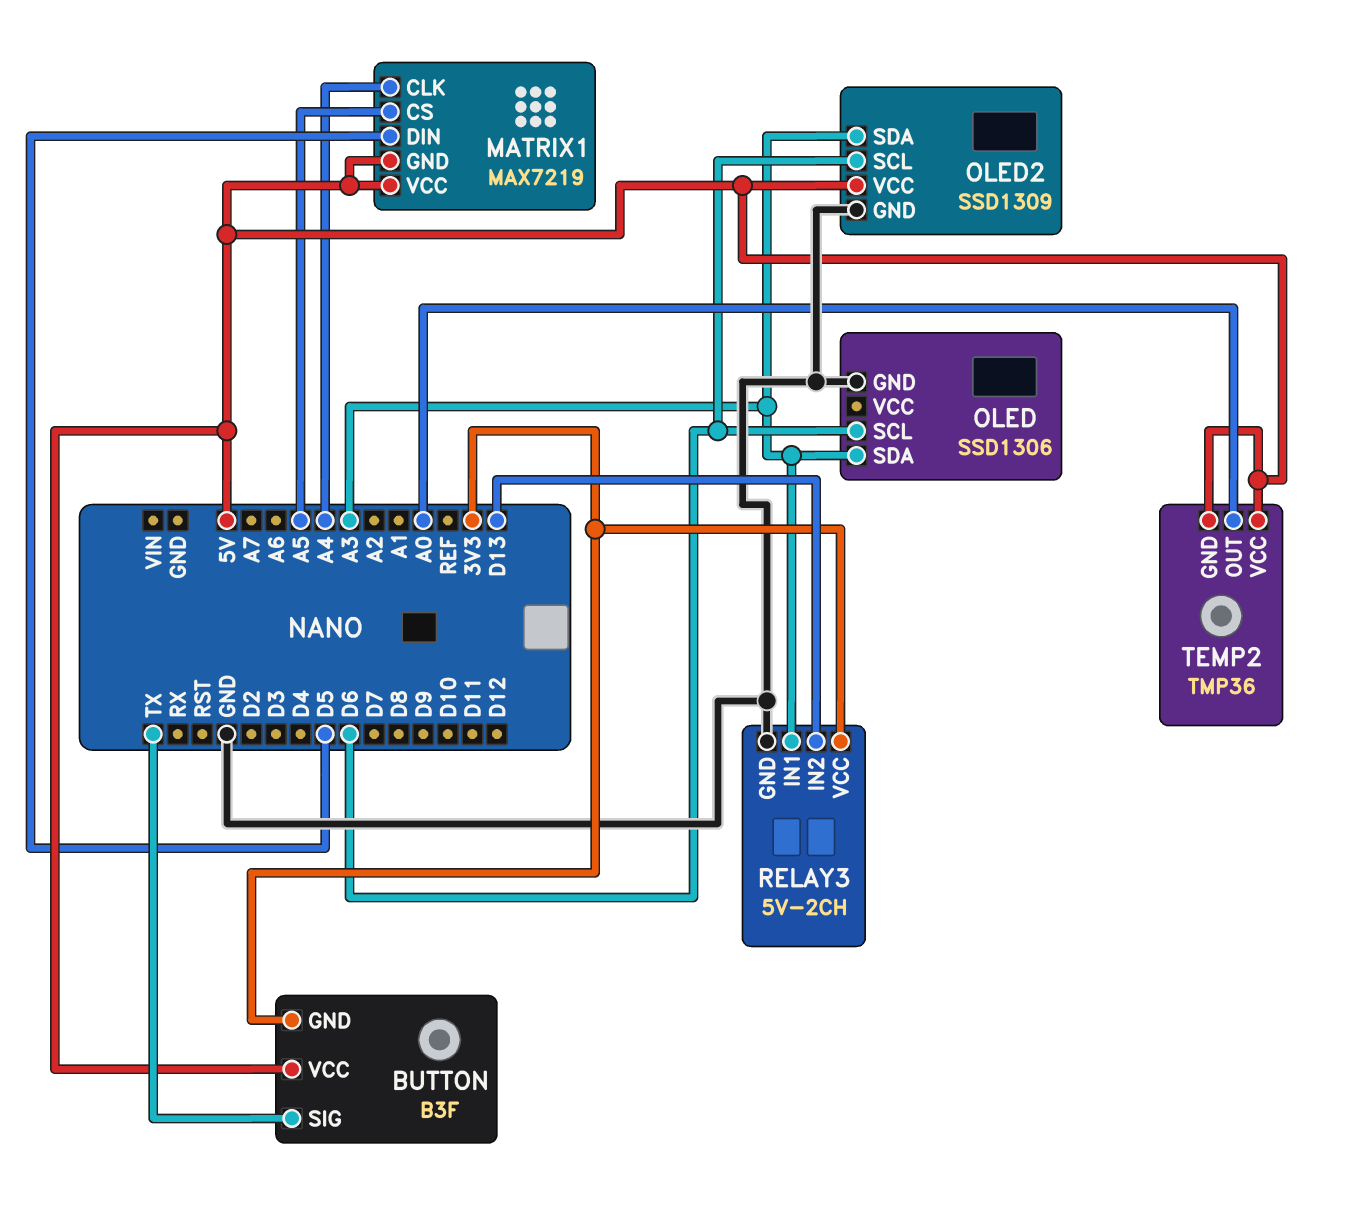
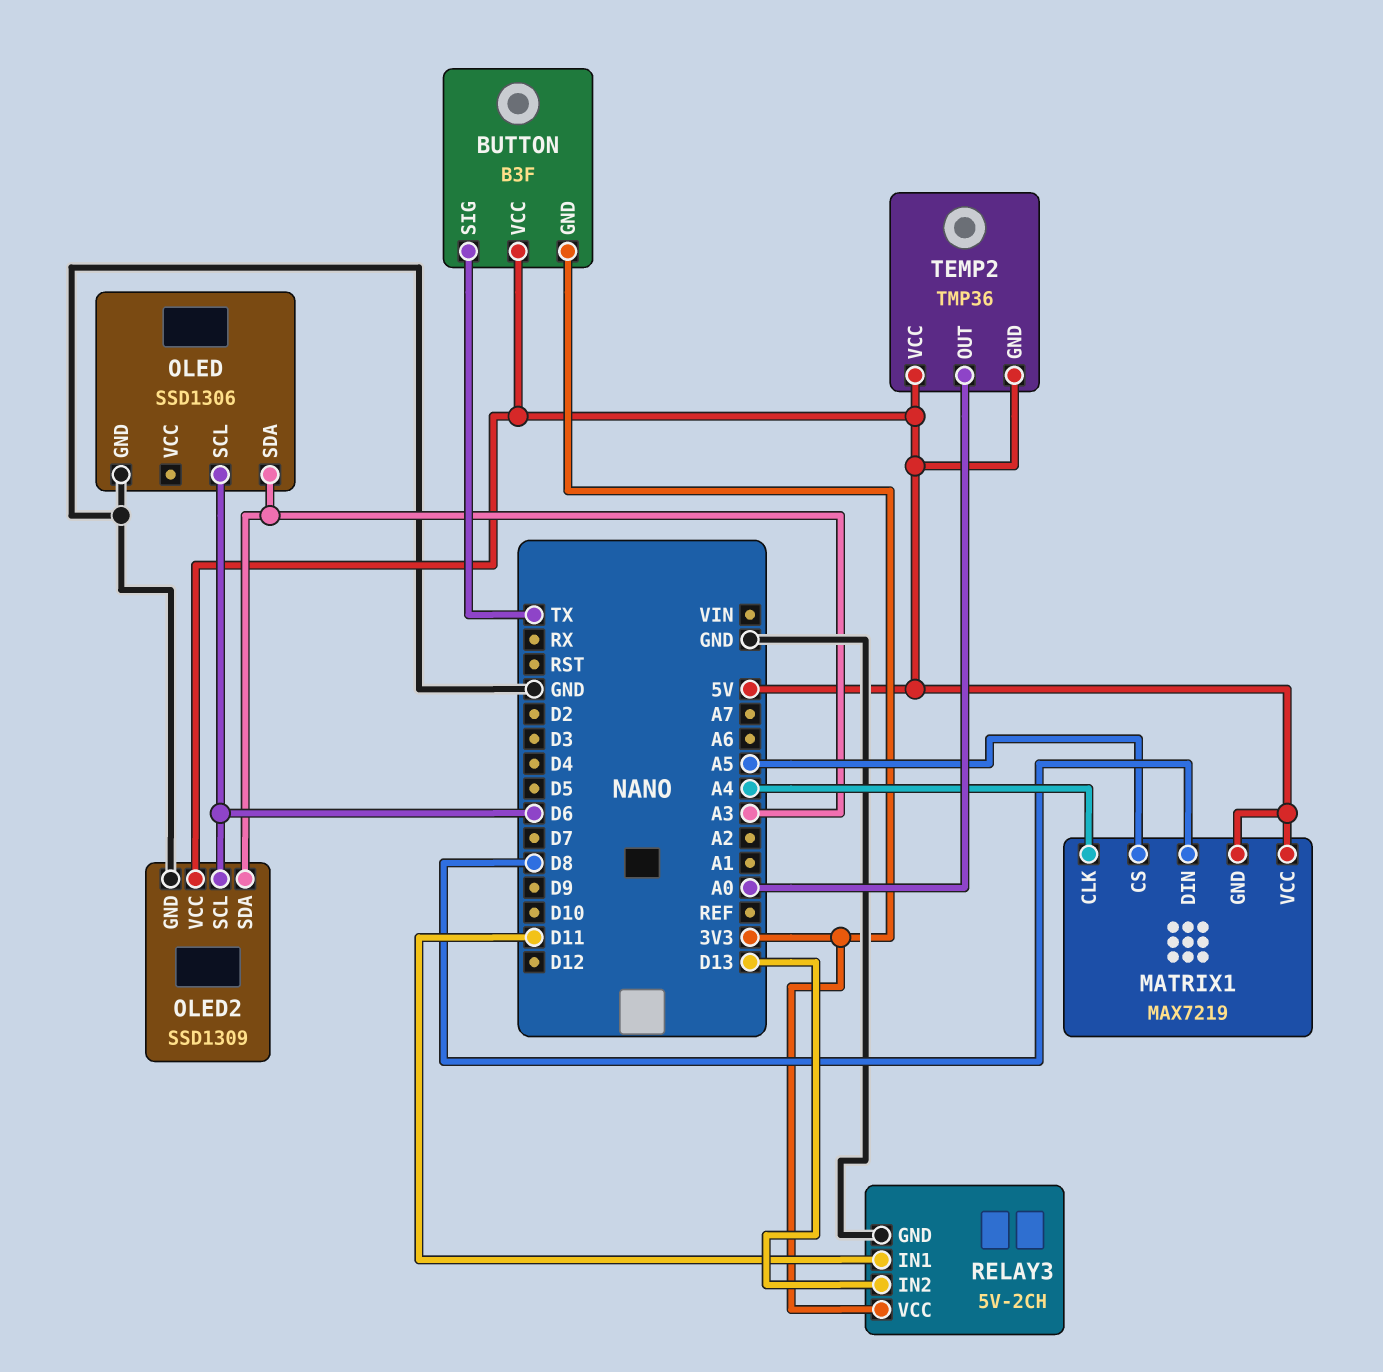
MATRIX1 pin DIN: D5 -> D8
RELAY3 pin IN1: A3 -> D11

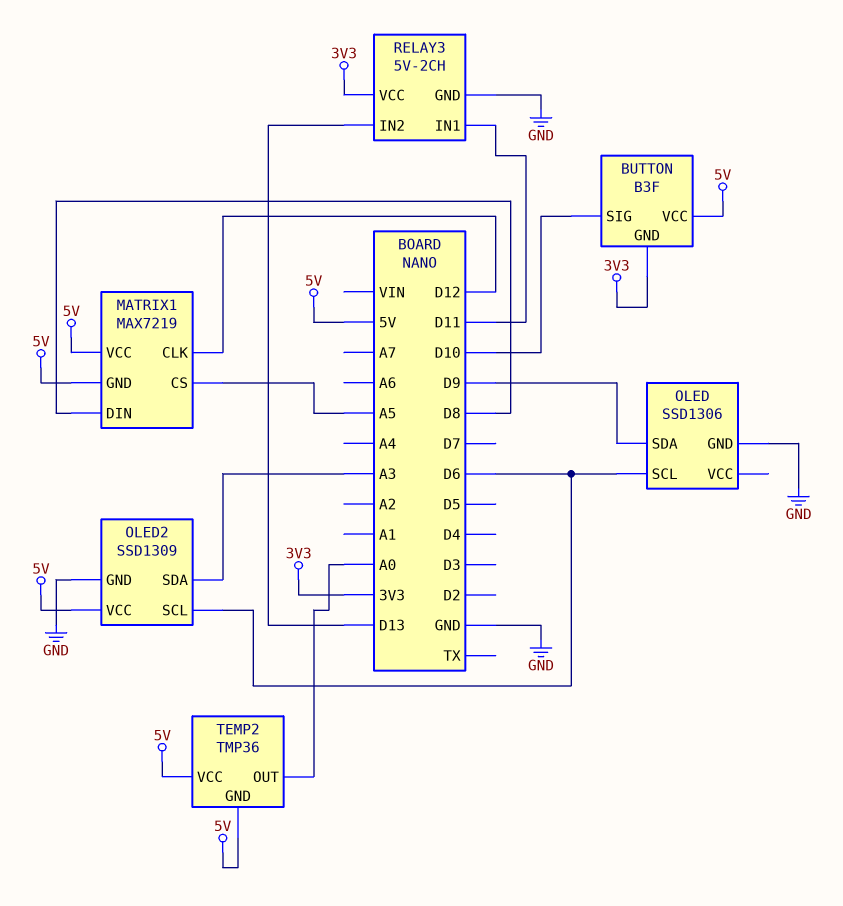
BUTTON pin SIG: TX -> D10
MATRIX1 pin CLK: A4 -> D12
OLED pin SDA: A3 -> D9

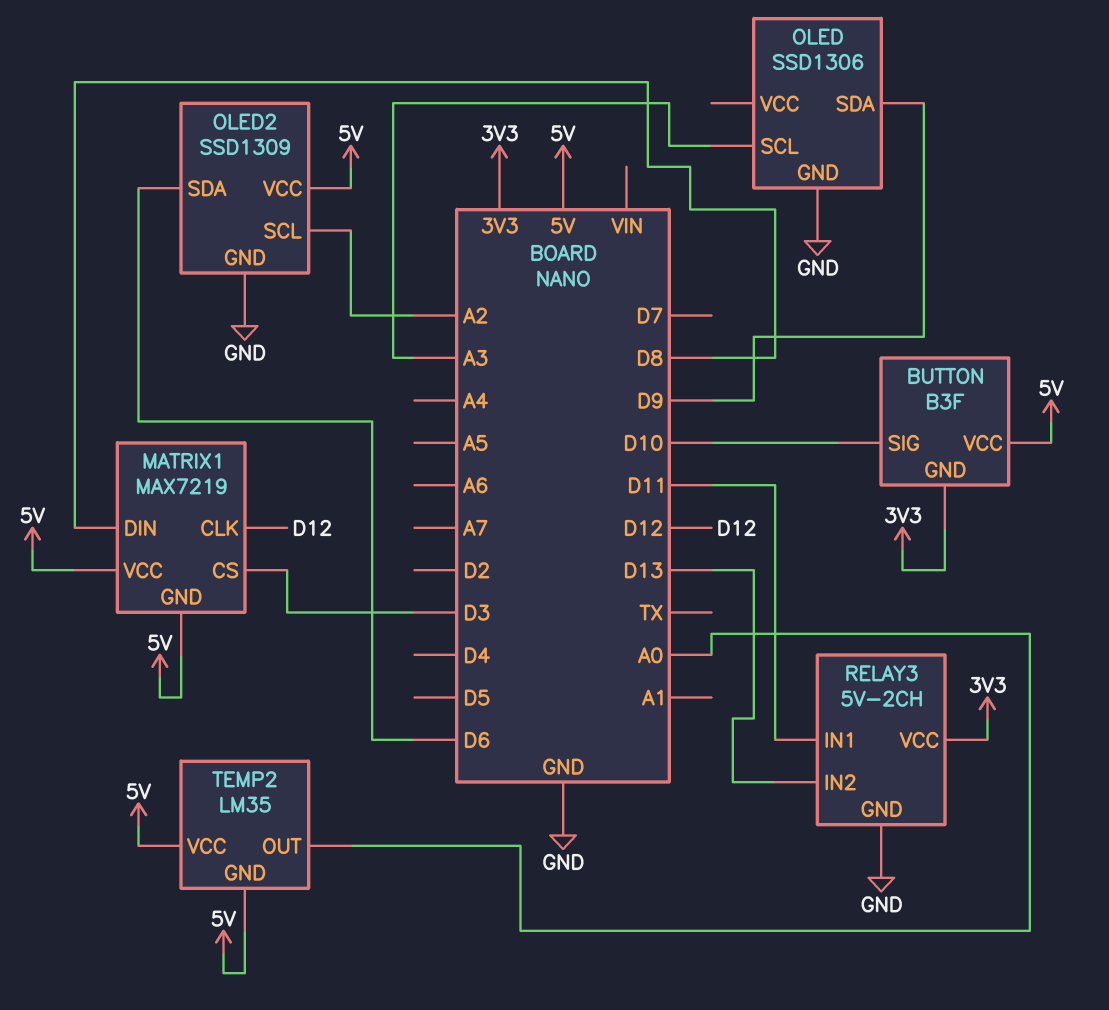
MATRIX1 pin CS: A5 -> D3
OLED pin SCL: D6 -> A3
OLED2 pin SCL: D6 -> A2
OLED2 pin SDA: A3 -> D6
TEMP2: TMP36 -> LM35

